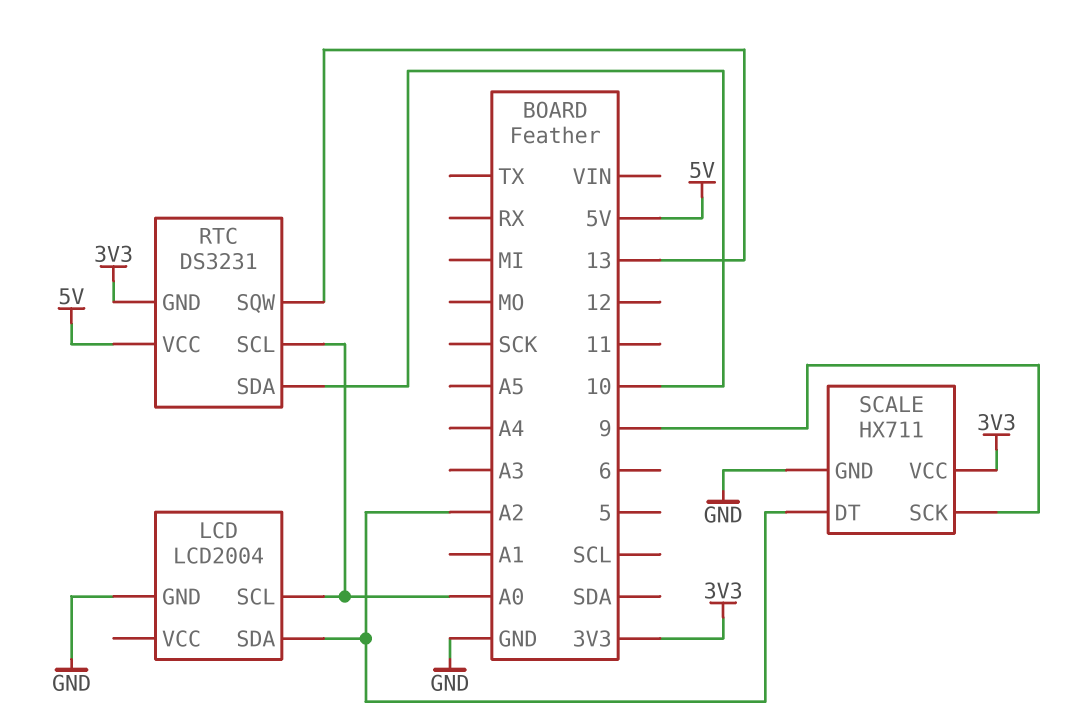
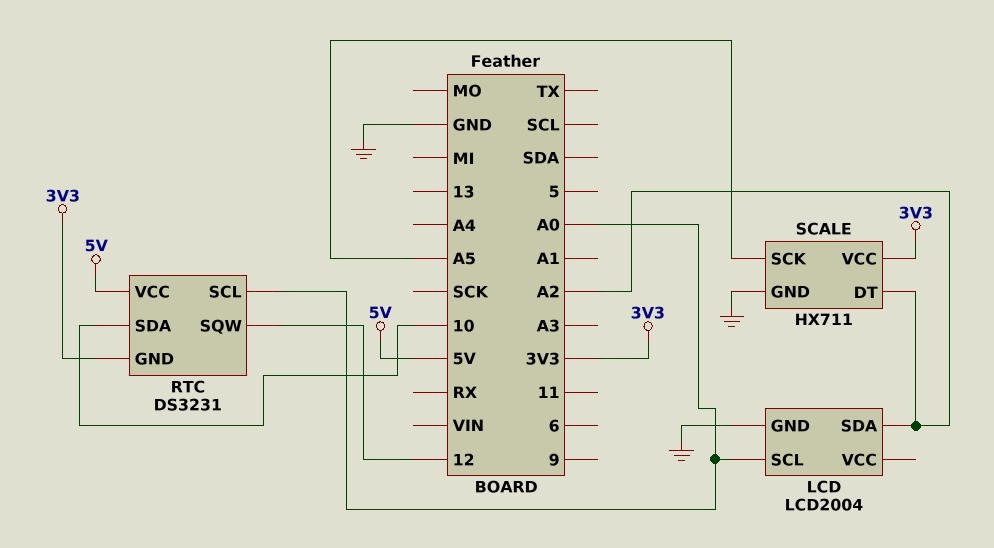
RTC pin SQW: 13 -> 12
SCALE pin SCK: 9 -> A5

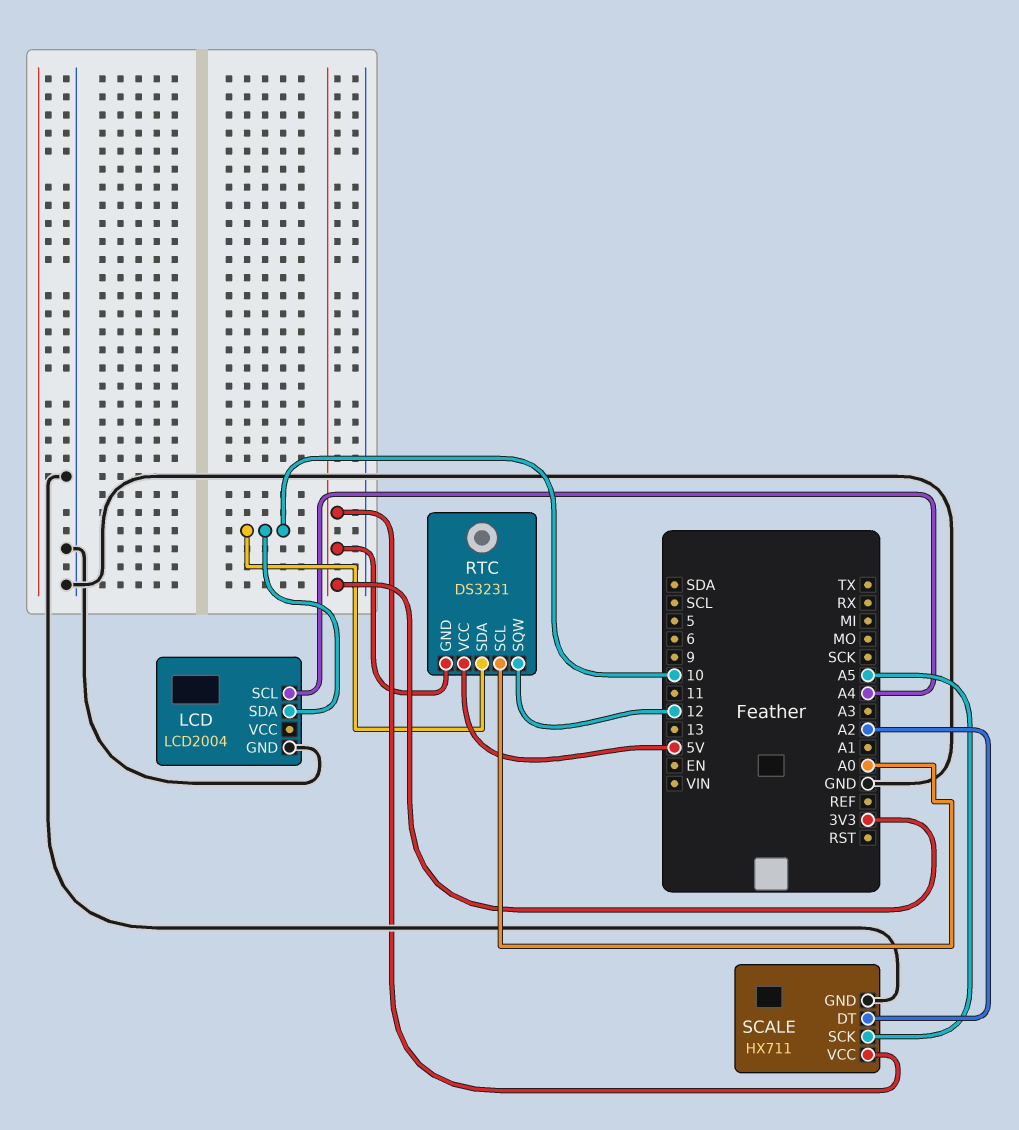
LCD pin SCL: A0 -> A4
LCD pin SDA: A2 -> 10

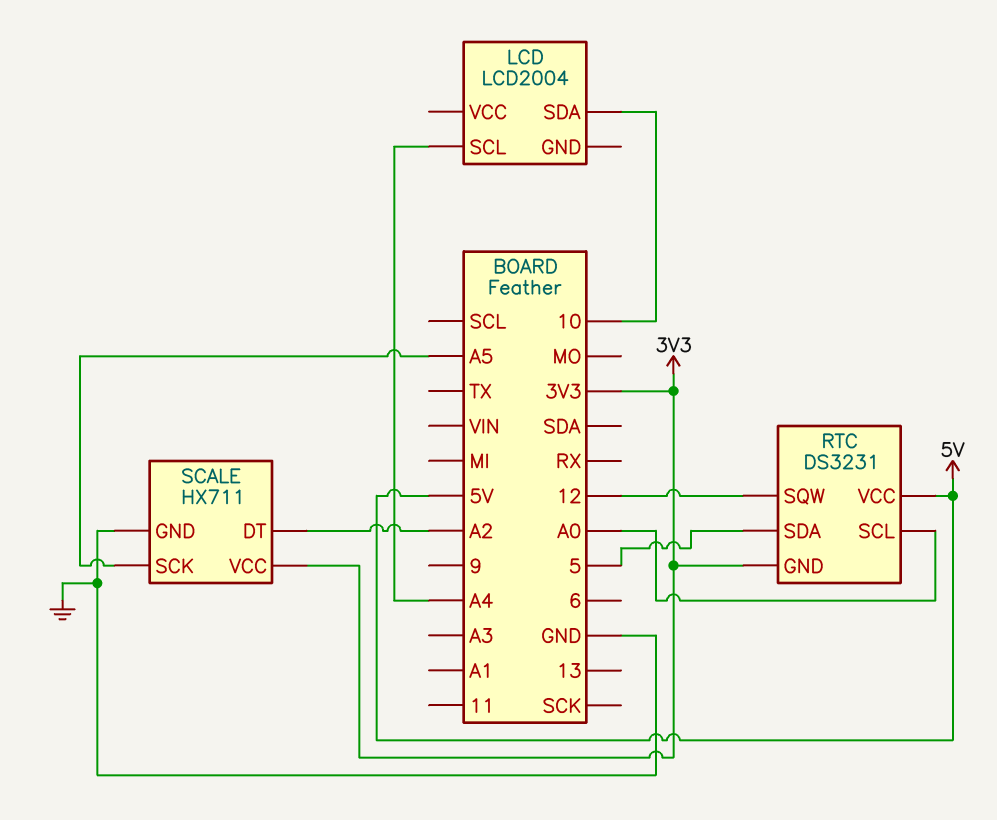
LCD pin GND: GND -> none
RTC pin SDA: 10 -> 5

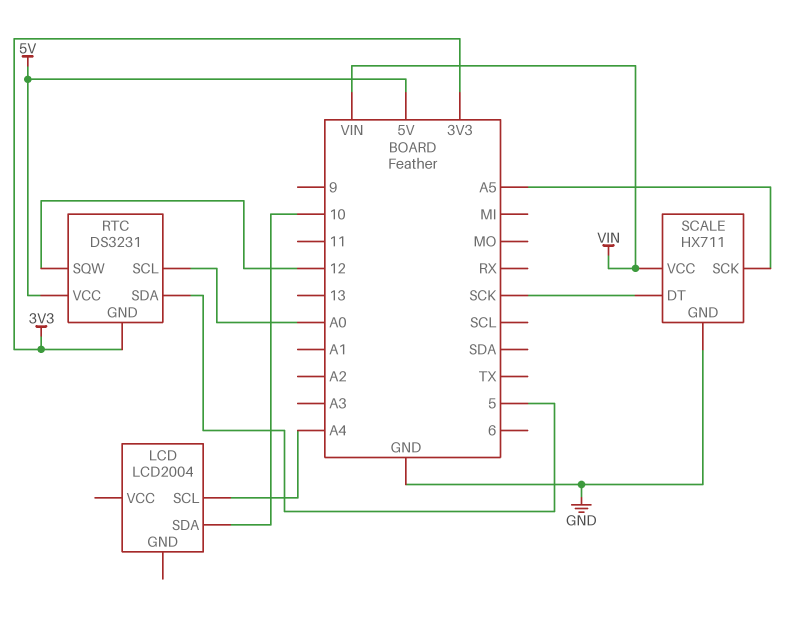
SCALE pin DT: A2 -> SCK
SCALE pin VCC: 3V3 -> VIN

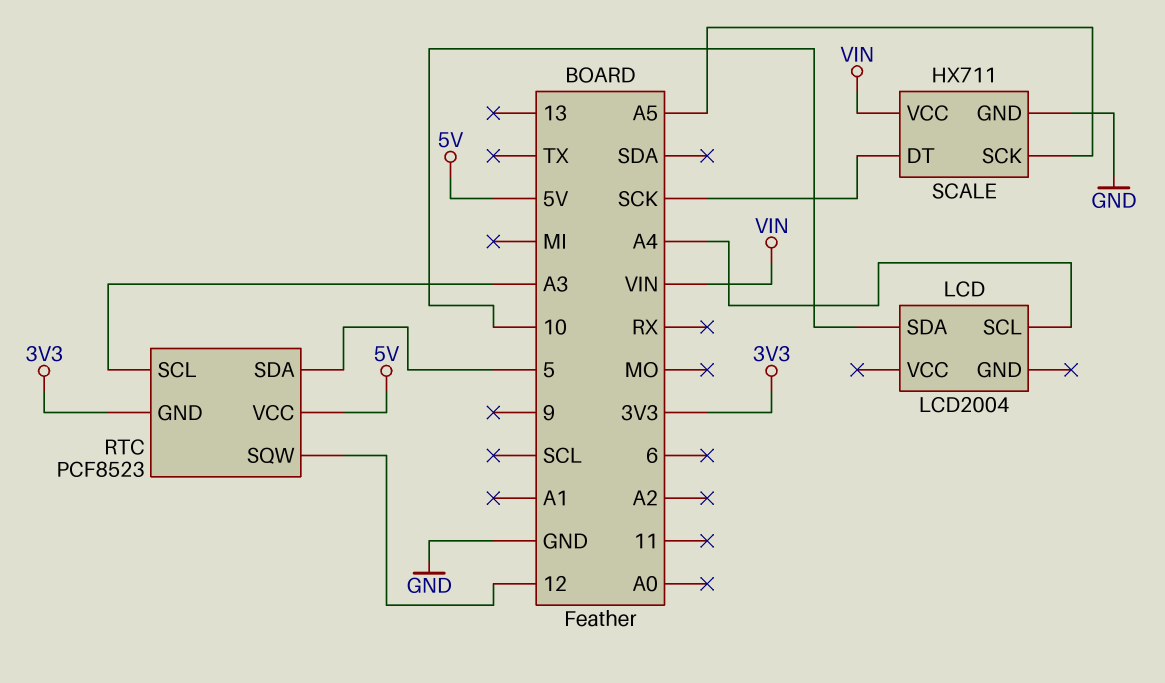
RTC: DS3231 -> PCF8523
RTC pin SCL: A0 -> A3

